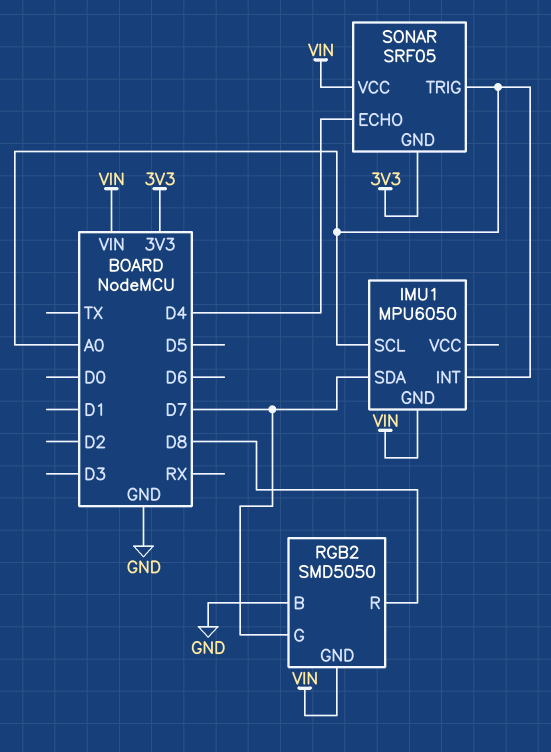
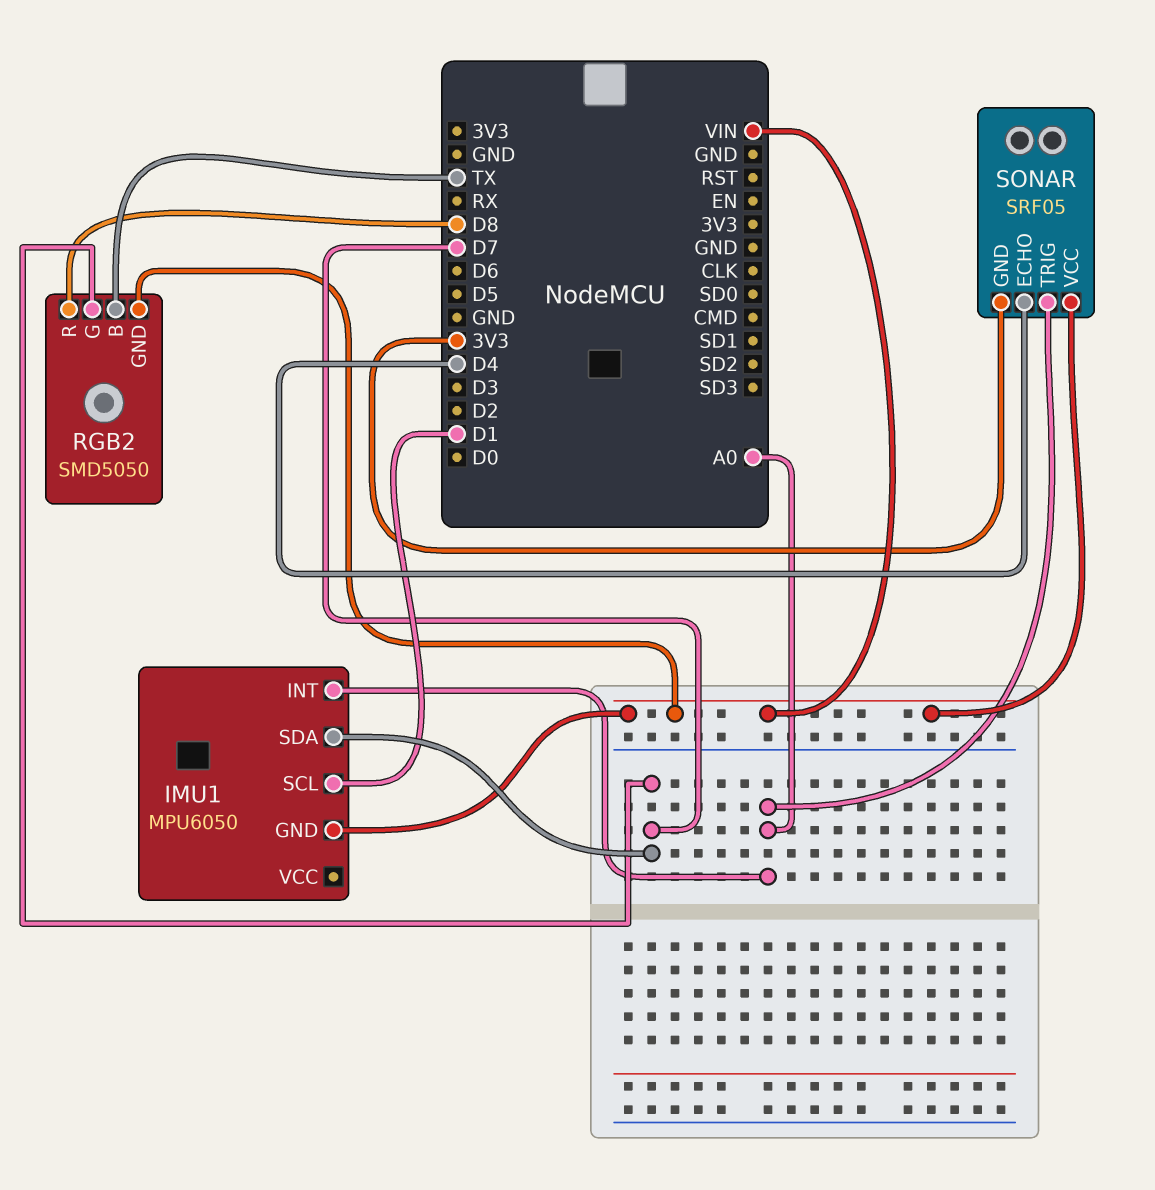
IMU1 pin SCL: A0 -> D1
RGB2 pin B: GND -> TX

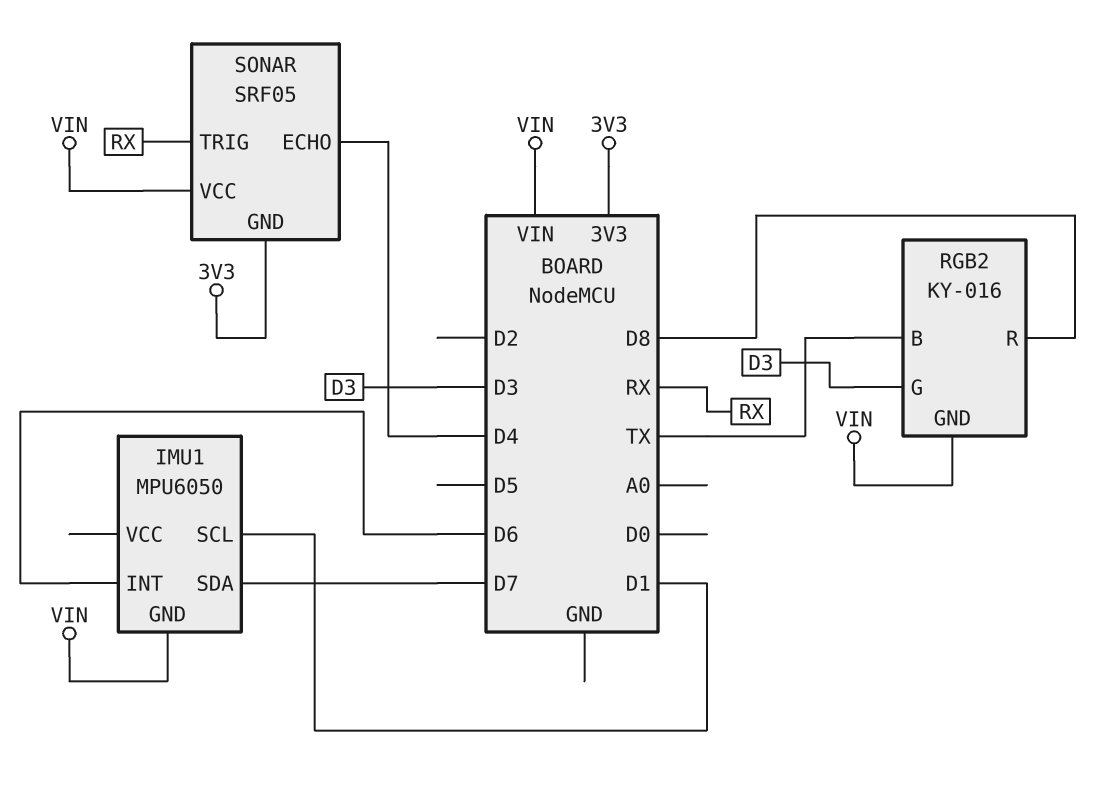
IMU1 pin INT: A0 -> D6
RGB2: SMD5050 -> KY-016
RGB2 pin G: D7 -> D3
SONAR pin TRIG: A0 -> RX

